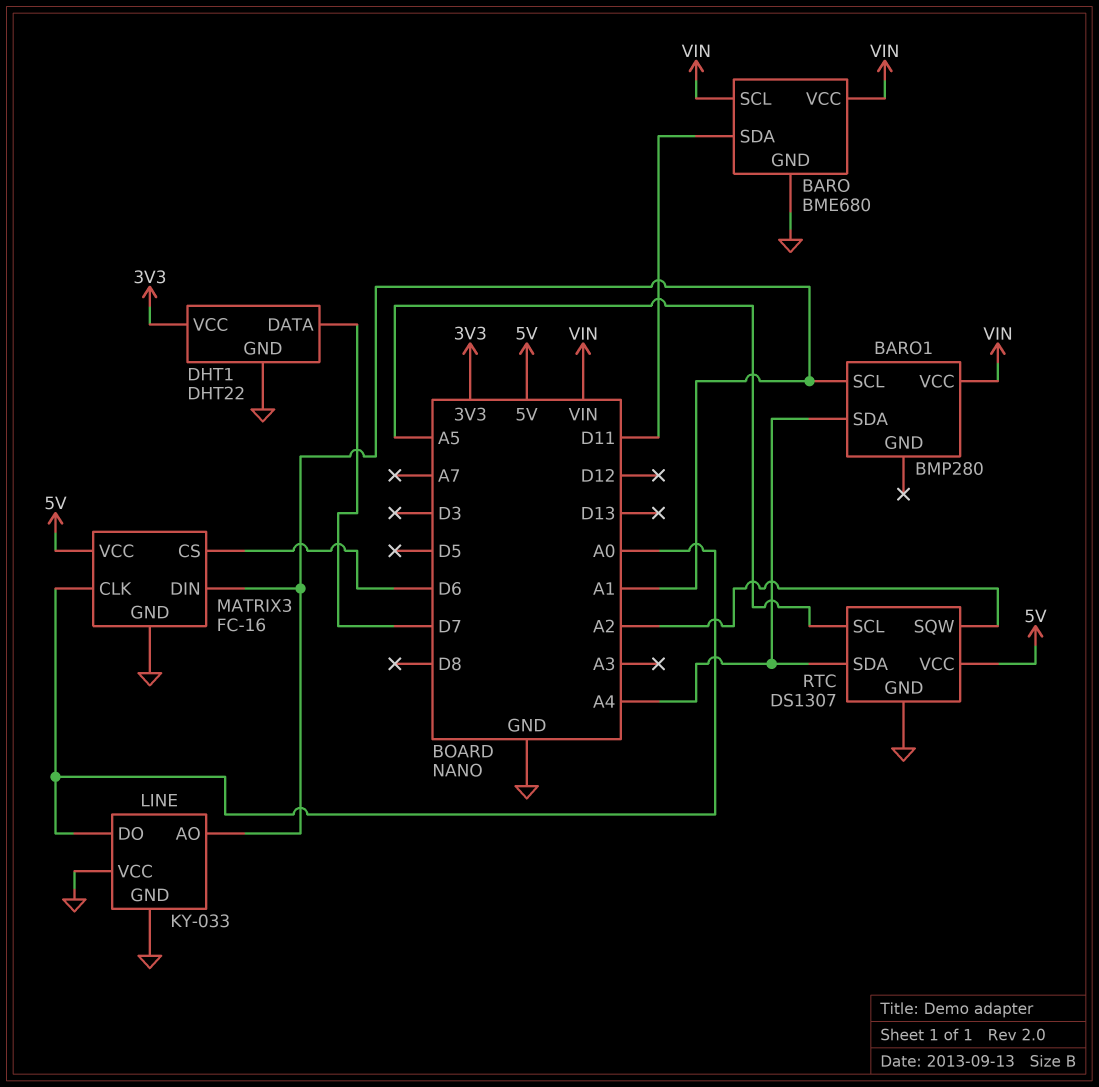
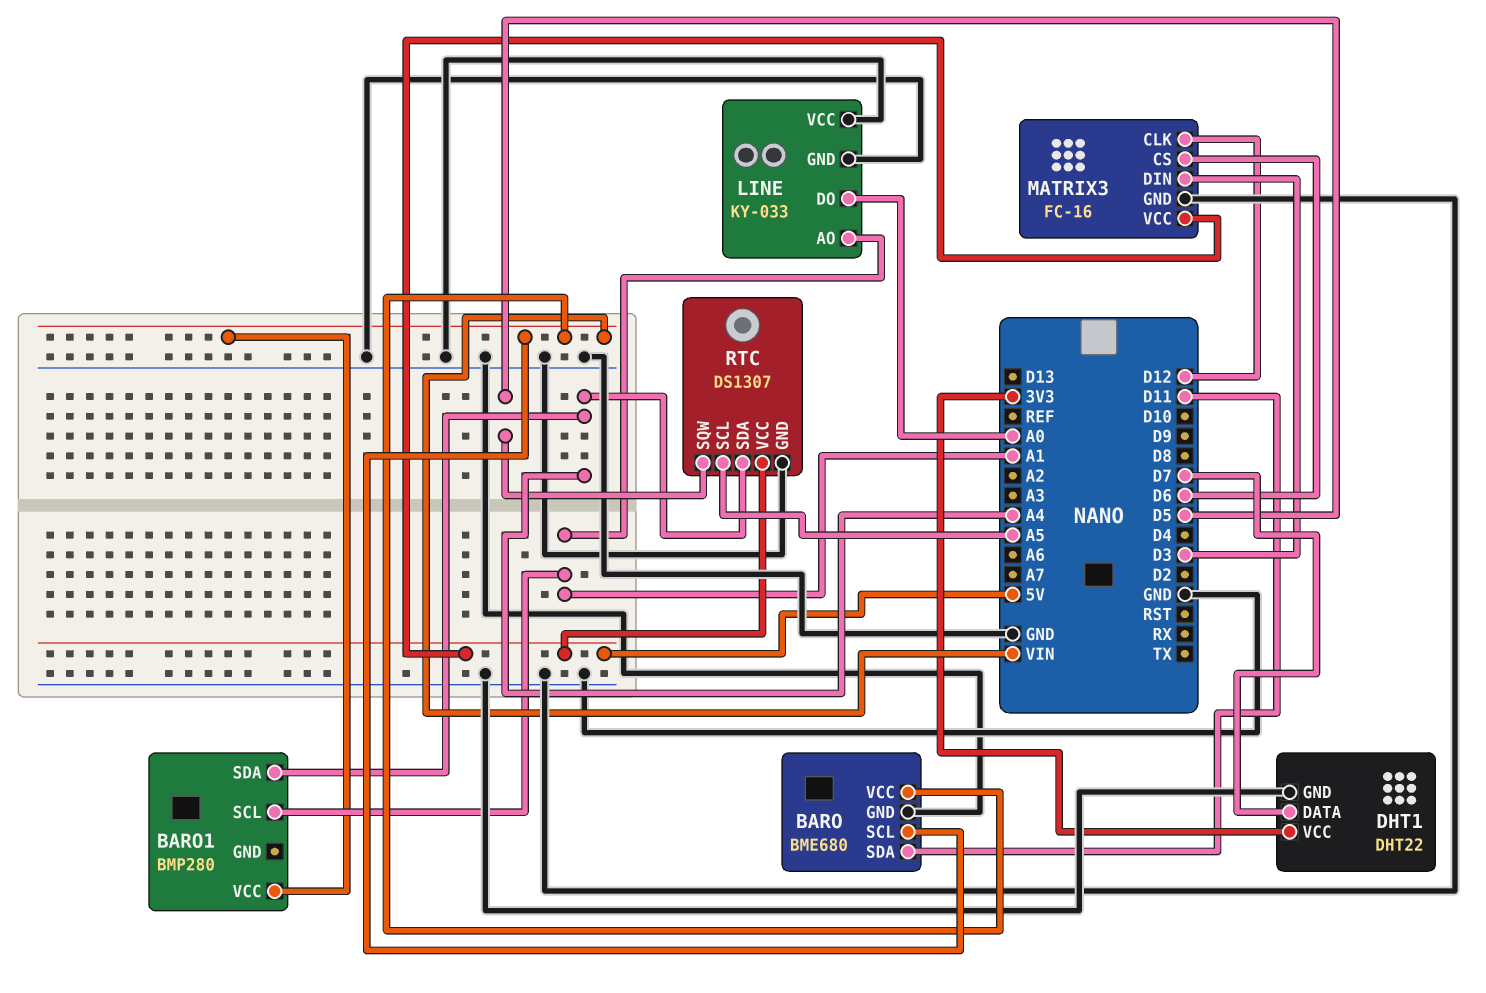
MATRIX3 pin CLK: A0 -> D12
MATRIX3 pin DIN: A1 -> D3
RTC pin SQW: A2 -> D5

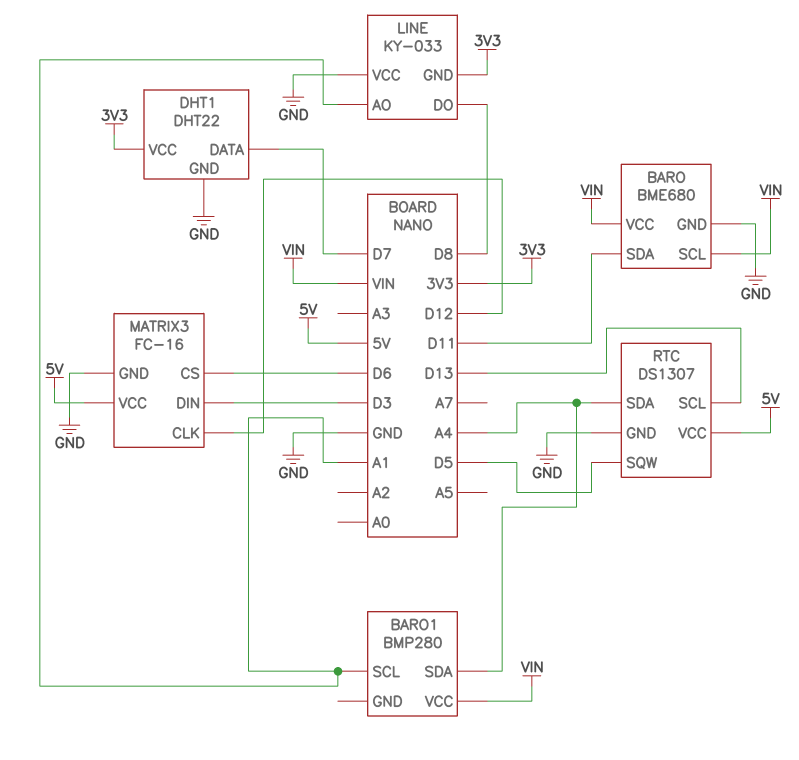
LINE pin DO: A0 -> D8
LINE pin GND: GND -> 3V3
RTC pin SCL: A5 -> D13

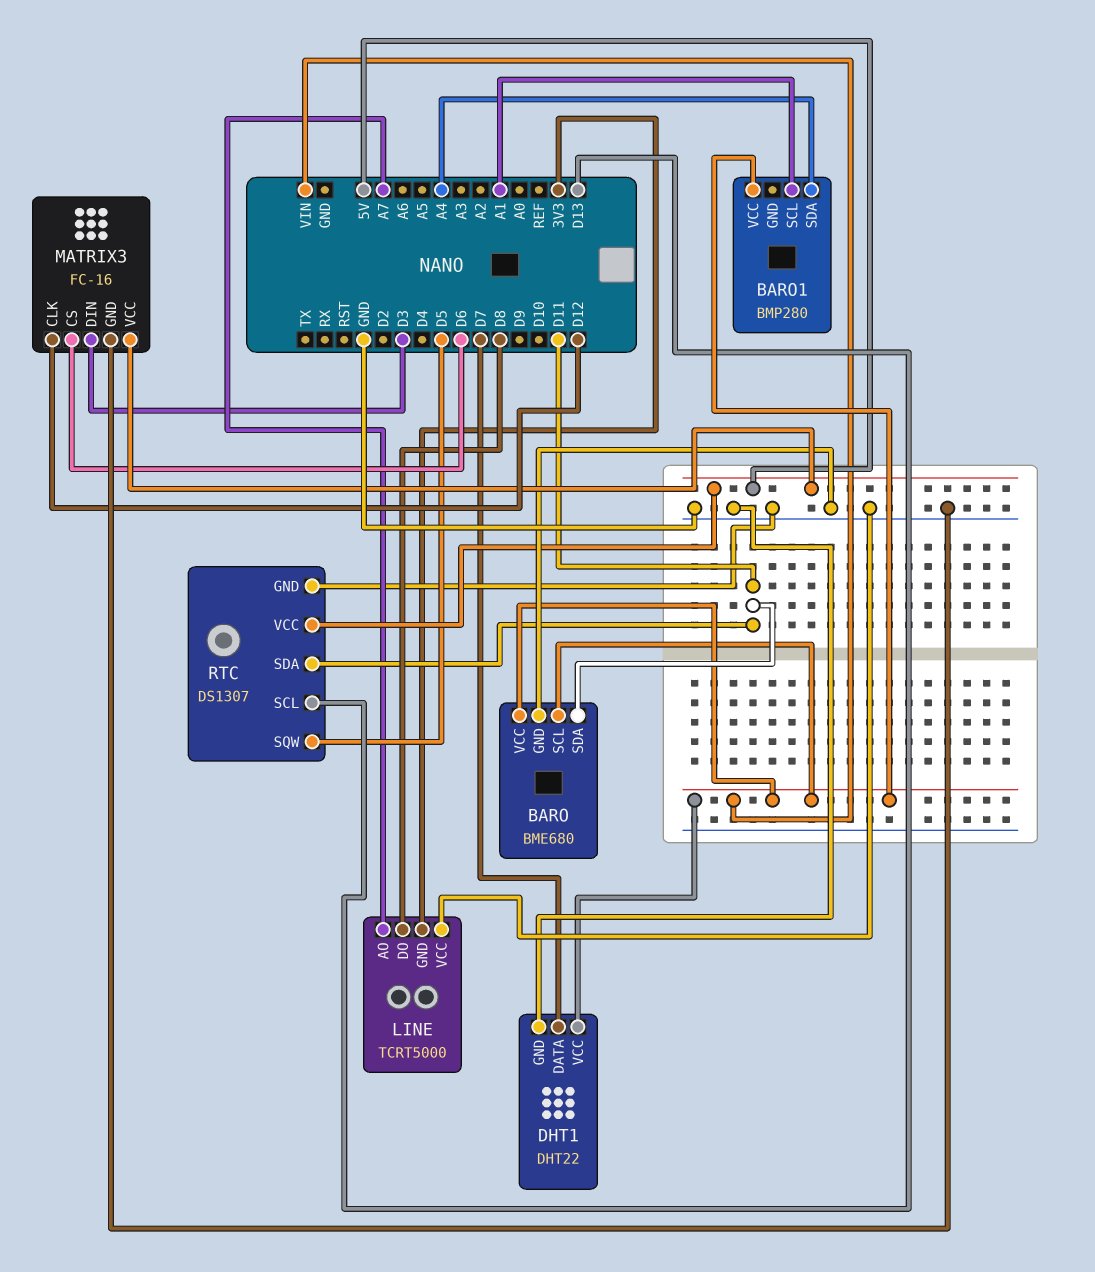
DHT1 pin VCC: 3V3 -> VIN
LINE: KY-033 -> TCRT5000
LINE pin AO: A1 -> A7
RTC pin SDA: A4 -> D11

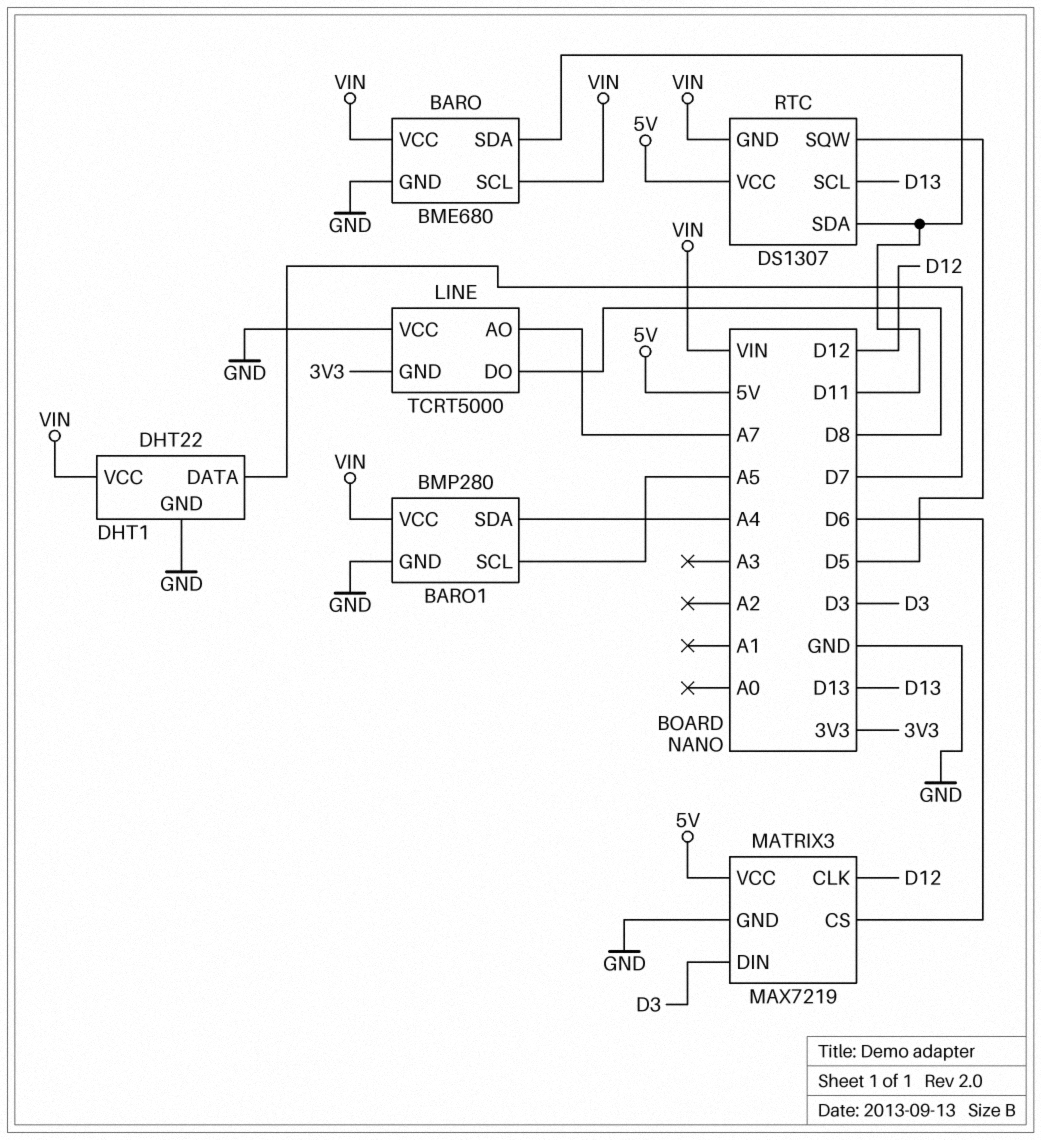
BARO1 pin GND: none -> GND
BARO1 pin SCL: A1 -> A5
MATRIX3: FC-16 -> MAX7219
RTC pin GND: GND -> VIN

